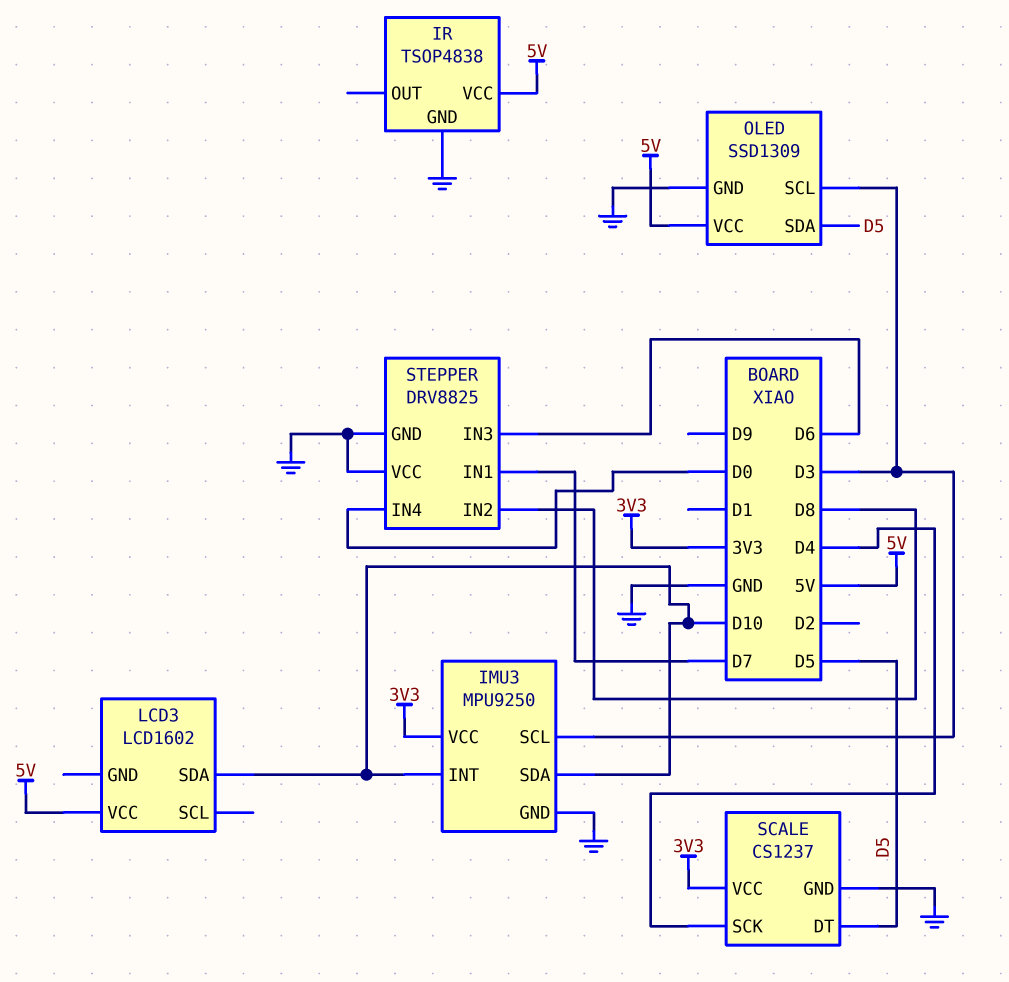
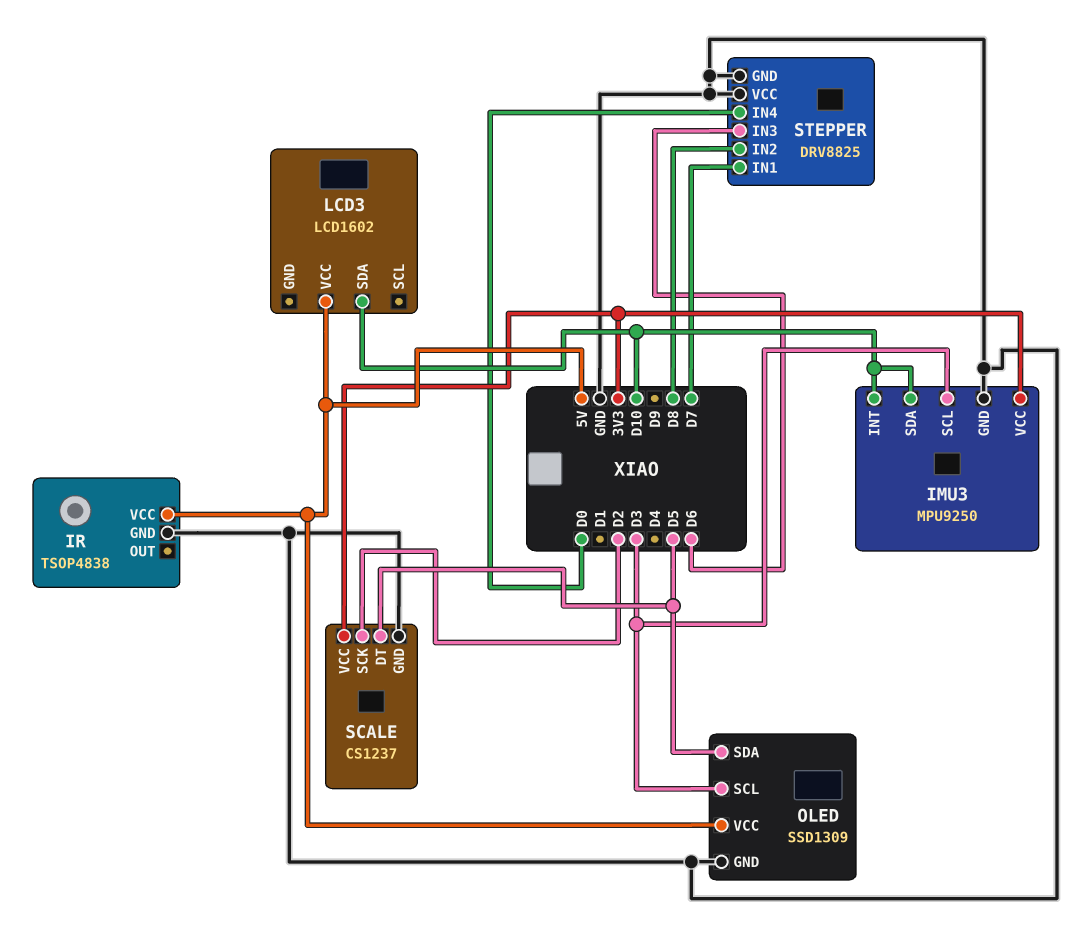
SCALE pin SCK: D4 -> D2

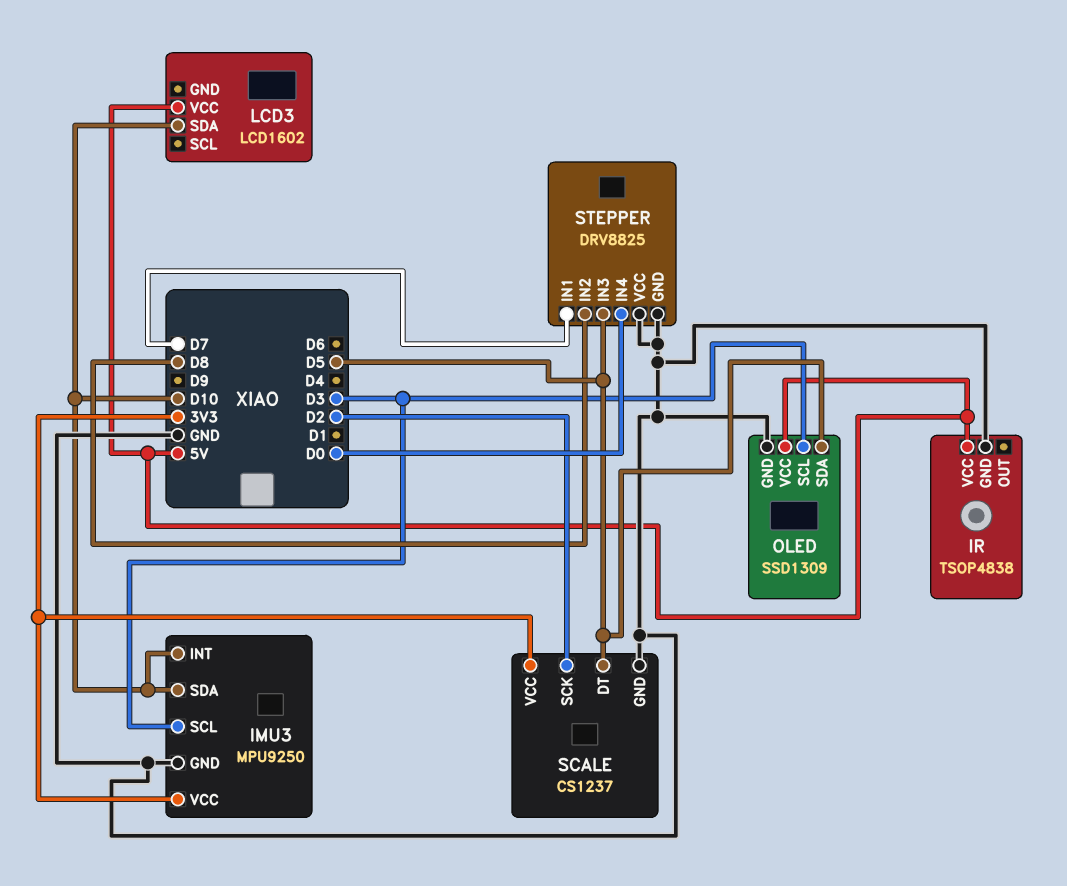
STEPPER pin IN3: D6 -> D5

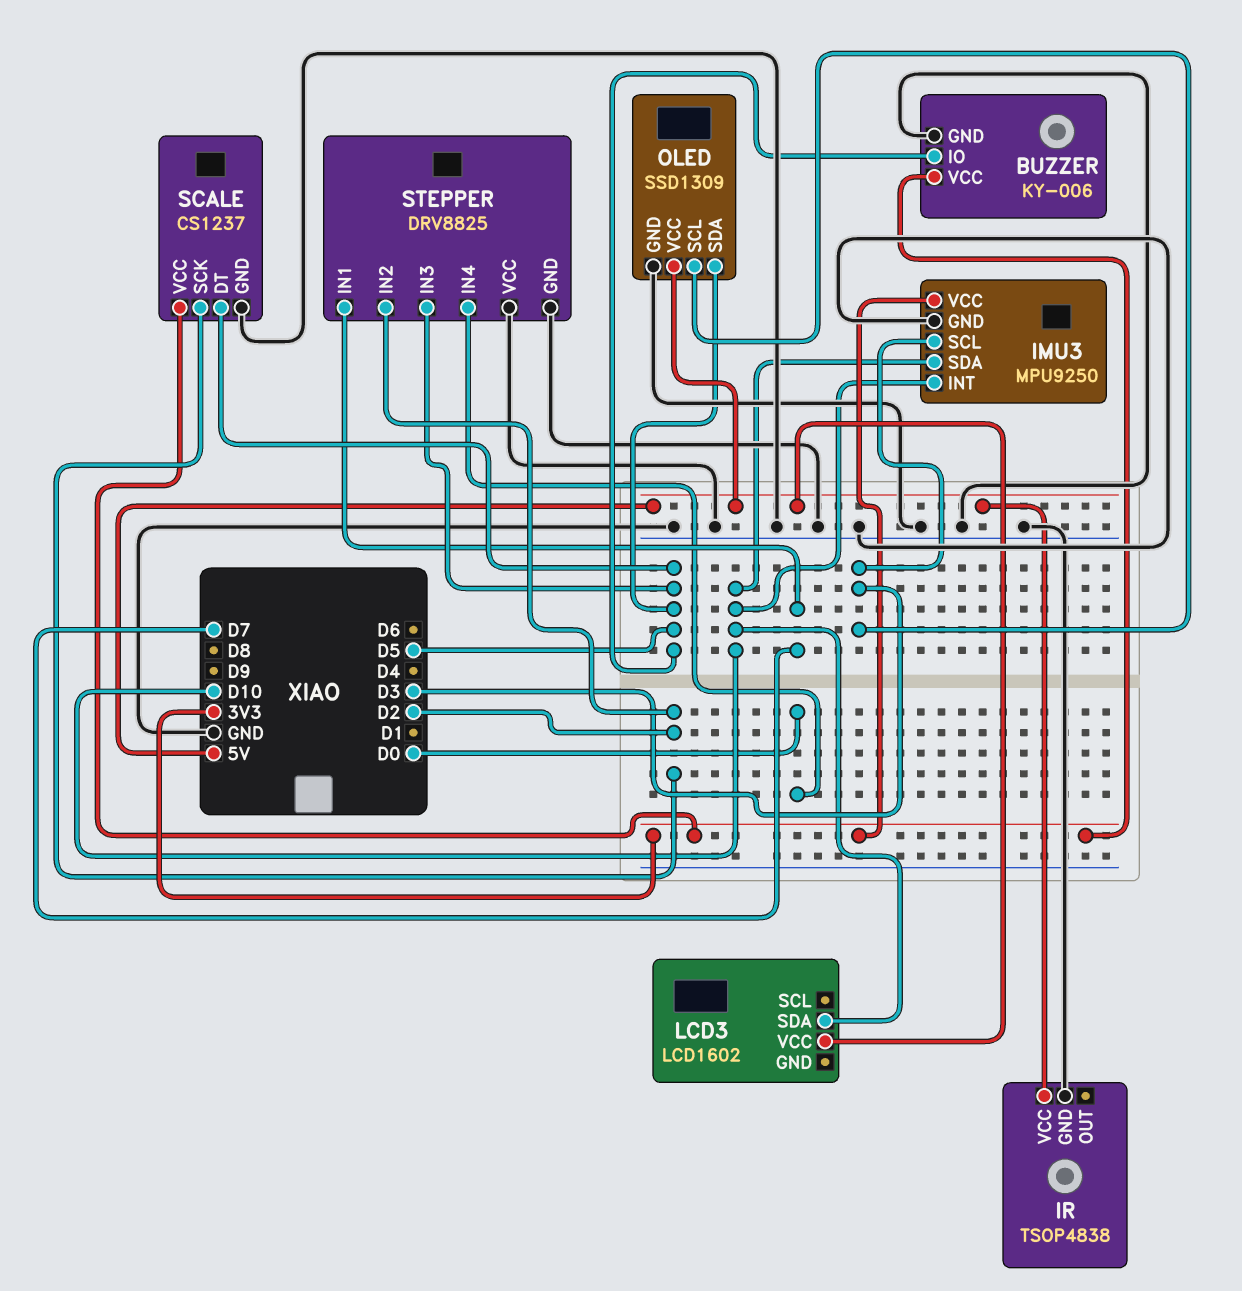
BUZZER: none -> KY-006
BUZZER pin GND: none -> GND
BUZZER pin IO: none -> D5
BUZZER pin VCC: none -> 3V3
STEPPER pin IN2: D8 -> D2

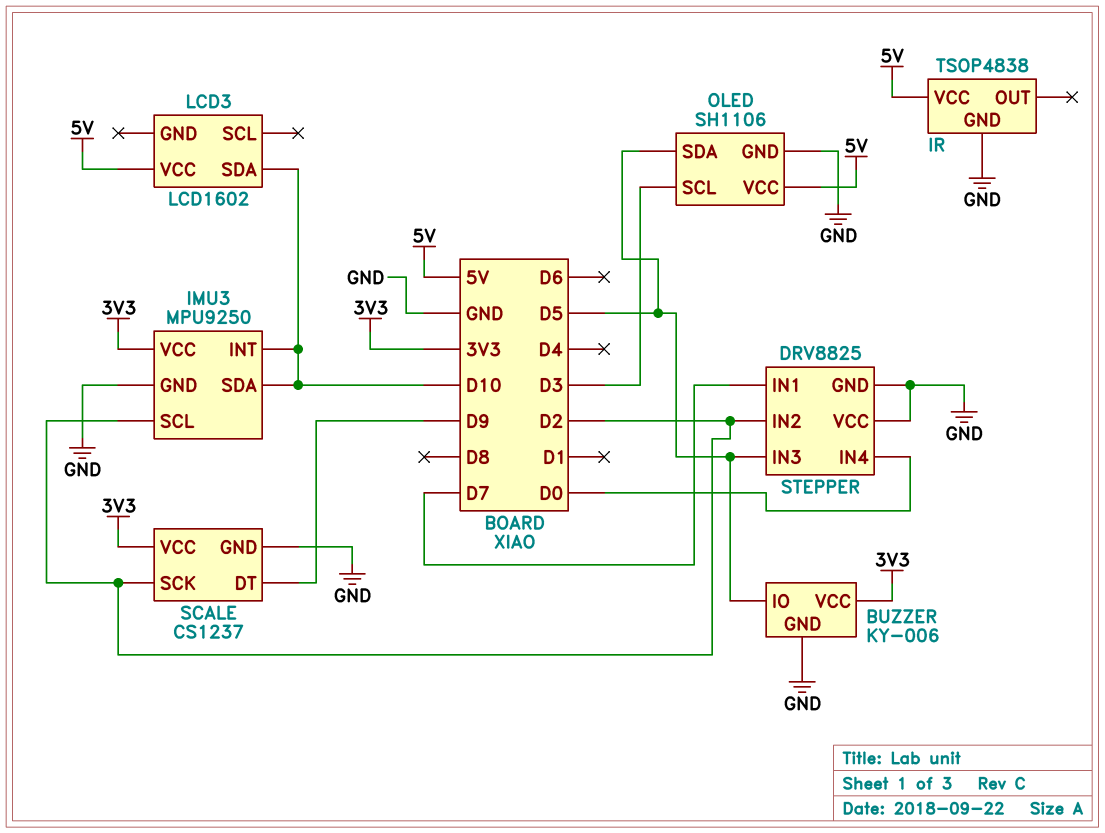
IMU3 pin SCL: D3 -> D2
OLED: SSD1309 -> SH1106
SCALE pin DT: D5 -> D9

